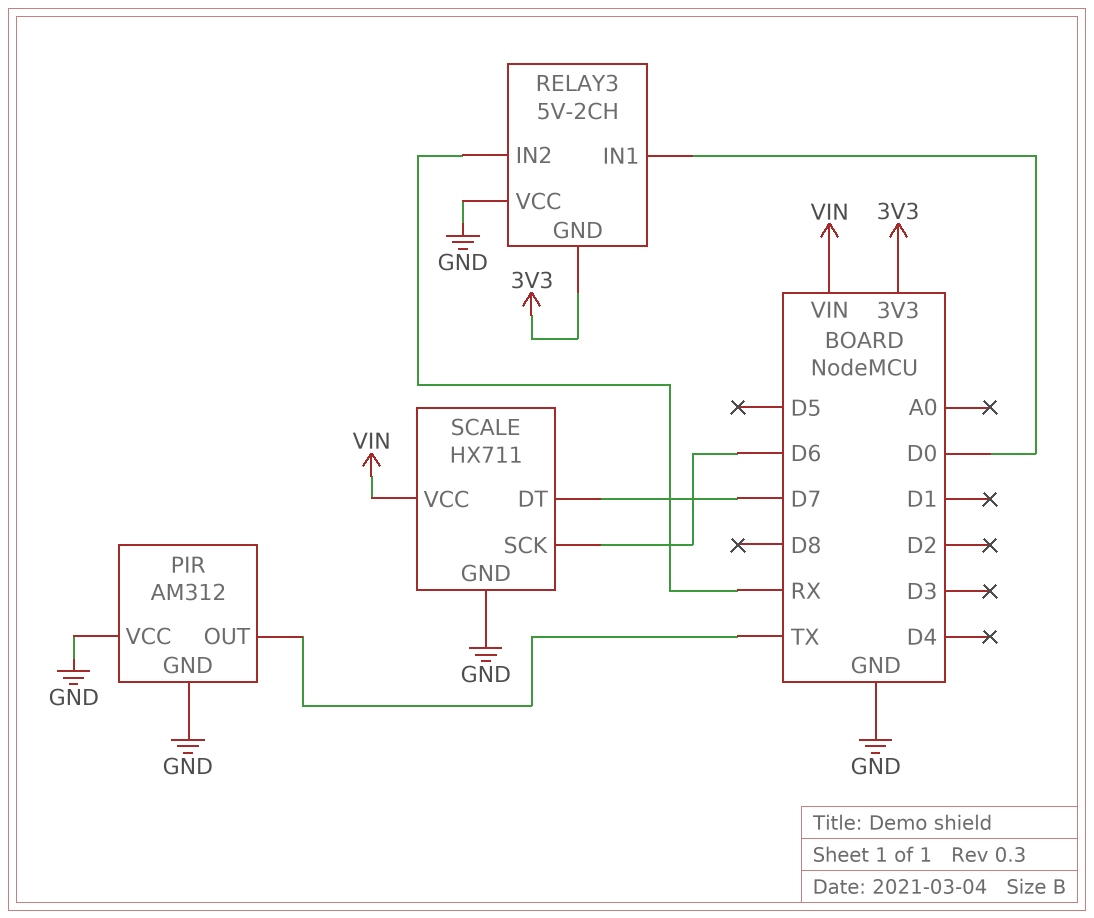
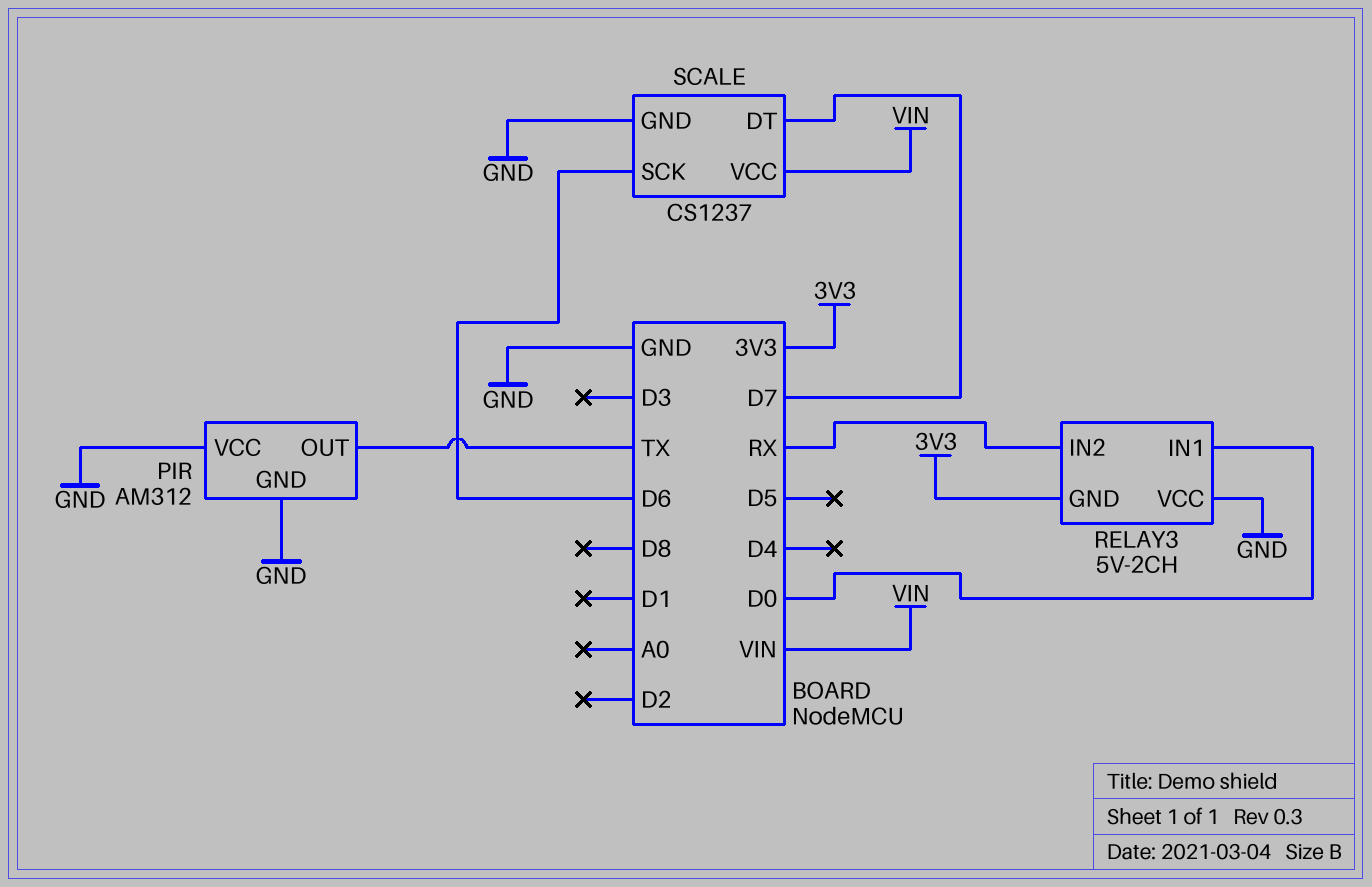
SCALE: HX711 -> CS1237

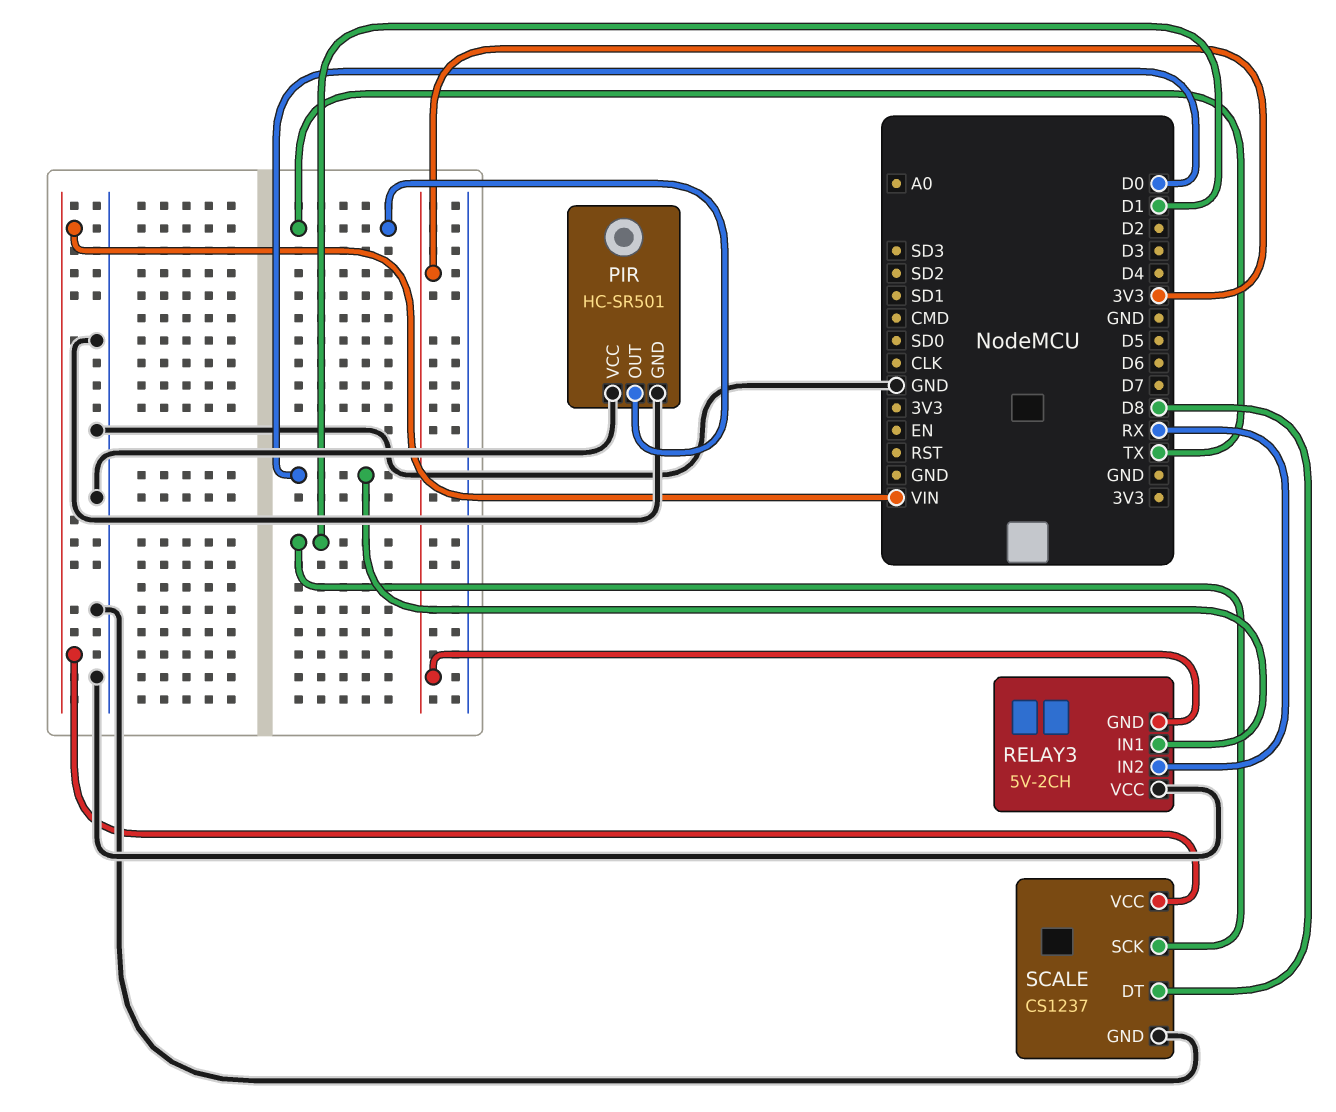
PIR: AM312 -> HC-SR501
SCALE pin DT: D7 -> D8
SCALE pin SCK: D6 -> D1

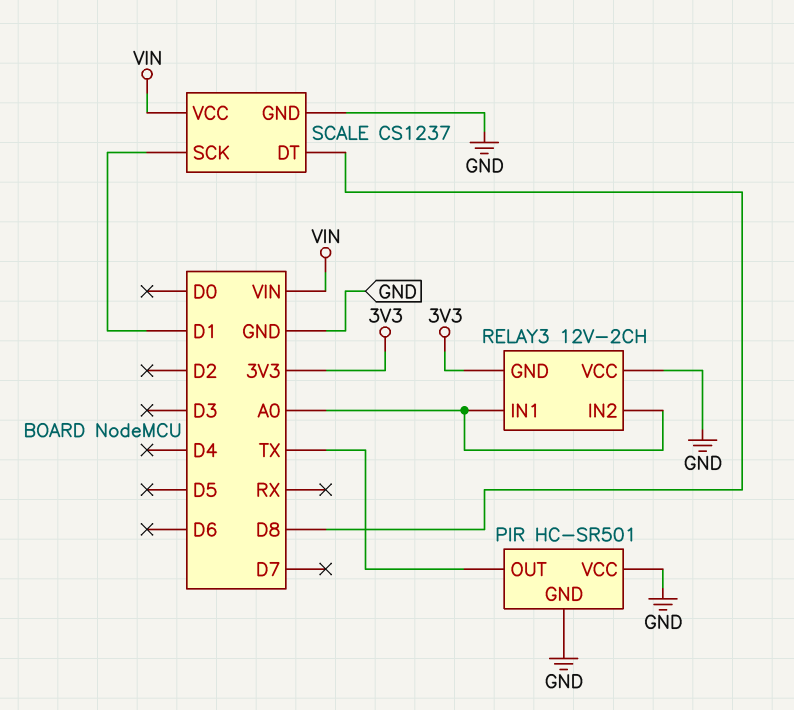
RELAY3: 5V-2CH -> 12V-2CH
RELAY3 pin IN1: D0 -> A0
RELAY3 pin IN2: RX -> A0

